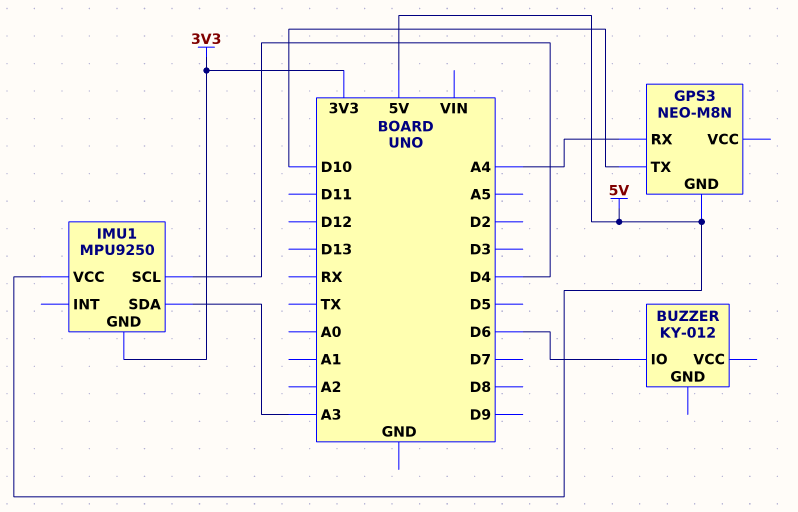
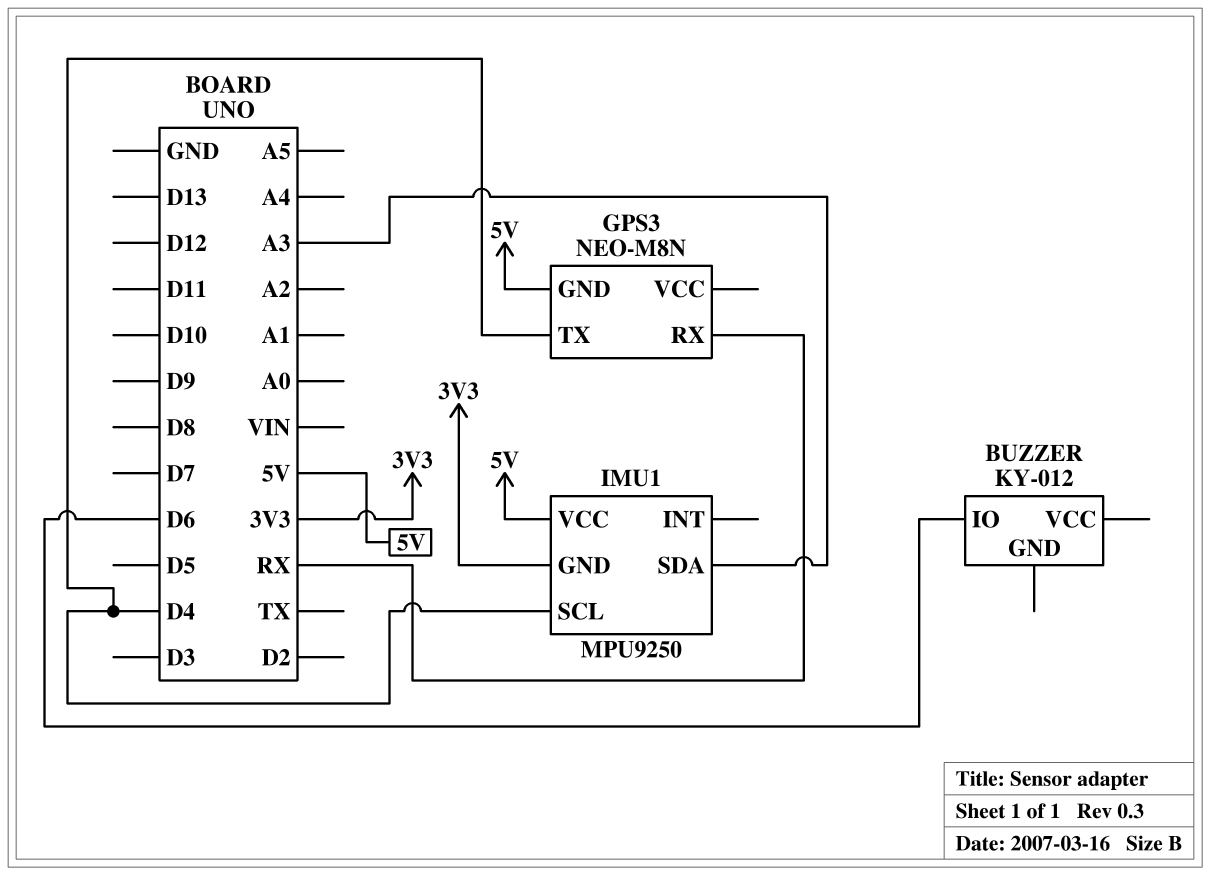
GPS3 pin RX: A4 -> RX
GPS3 pin TX: D10 -> D4

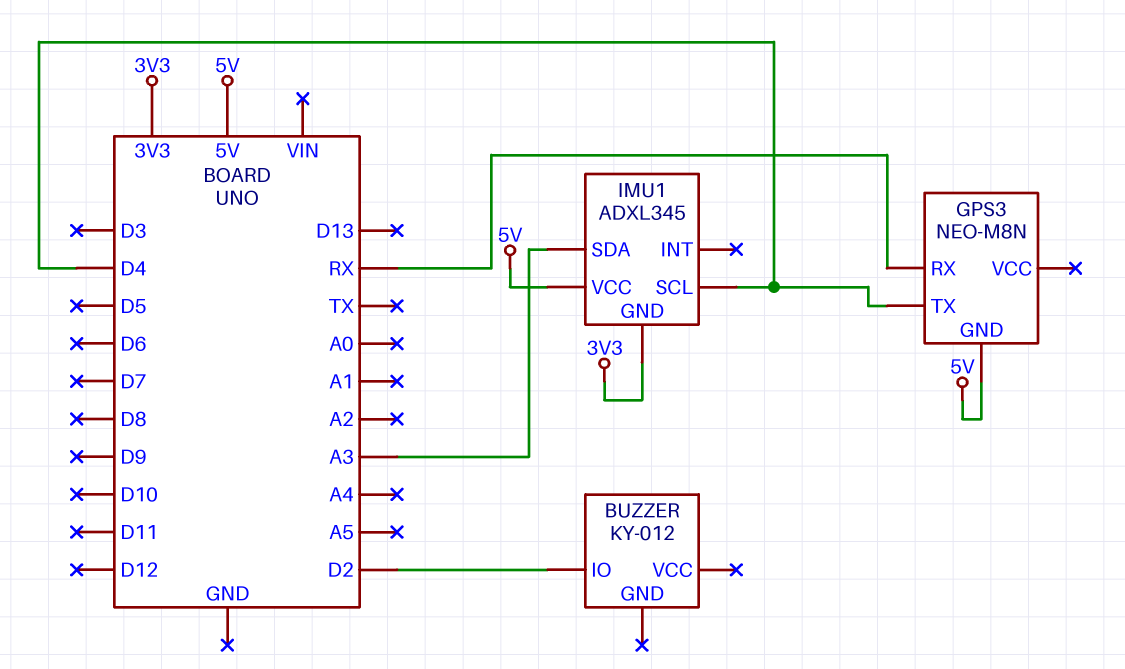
BUZZER pin IO: D6 -> D2
IMU1: MPU9250 -> ADXL345

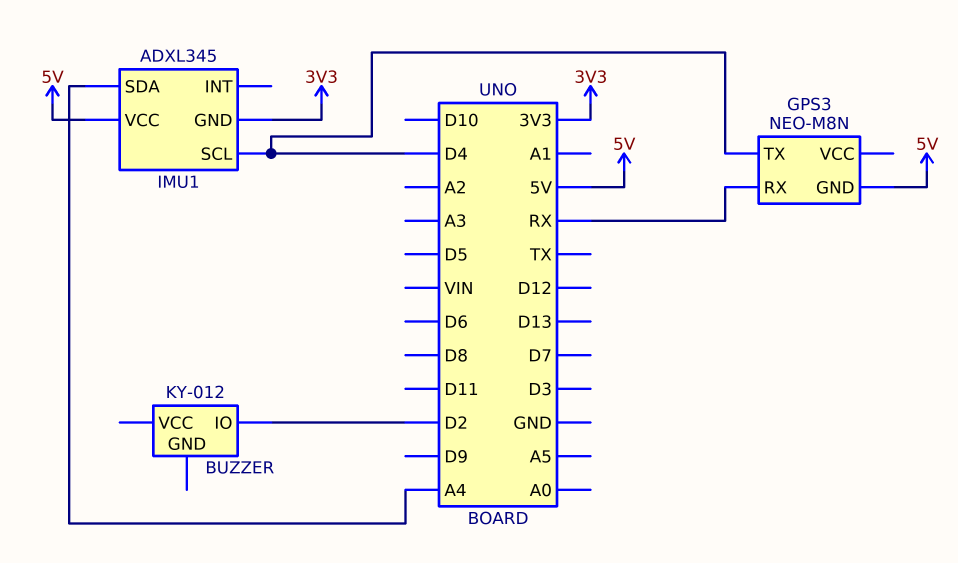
IMU1 pin SDA: A3 -> A4

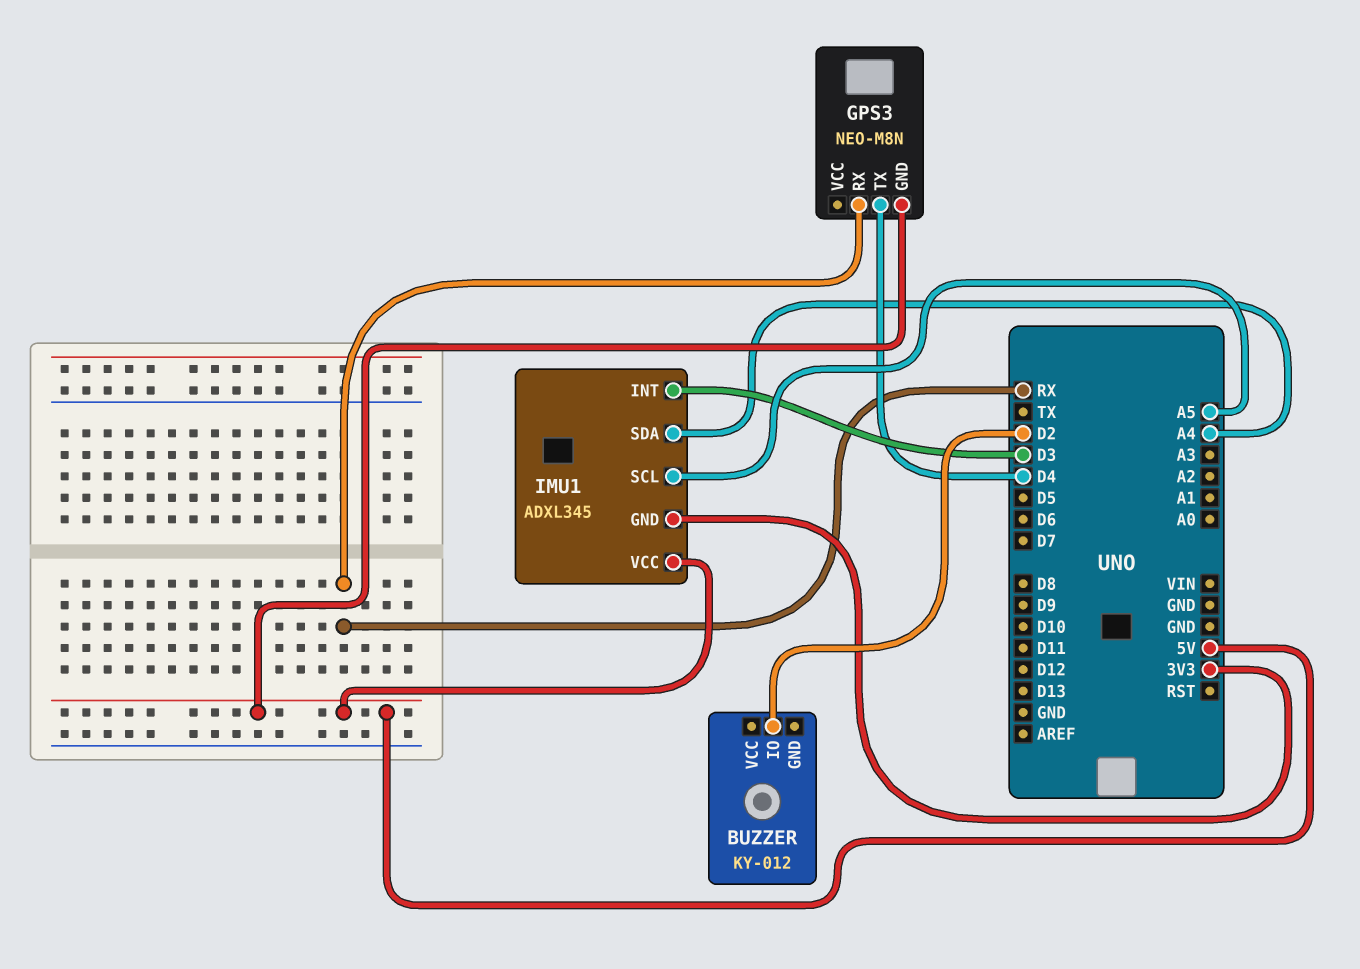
IMU1 pin INT: none -> D3
IMU1 pin SCL: D4 -> A5

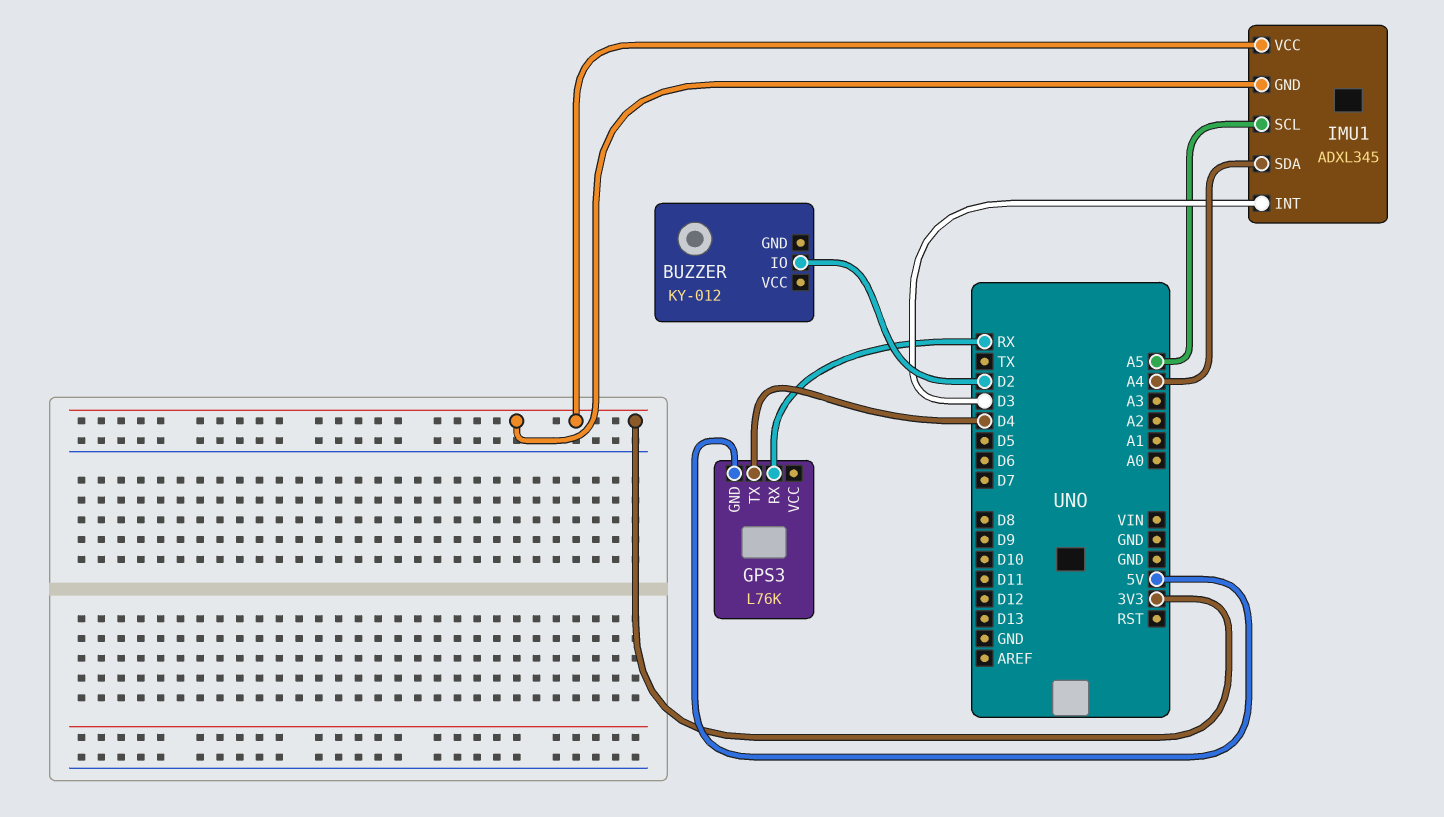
GPS3: NEO-M8N -> L76K
IMU1 pin VCC: 5V -> 3V3

